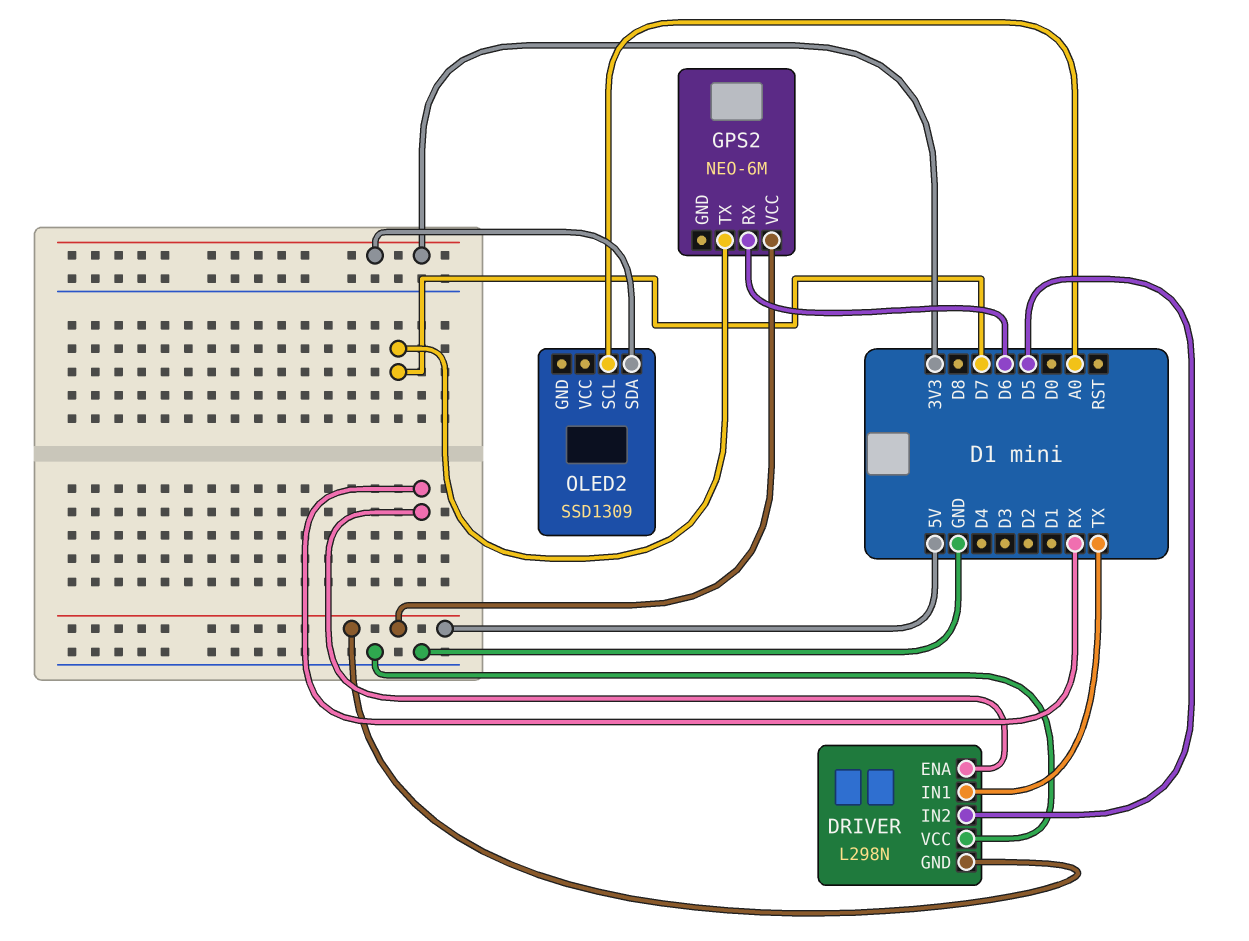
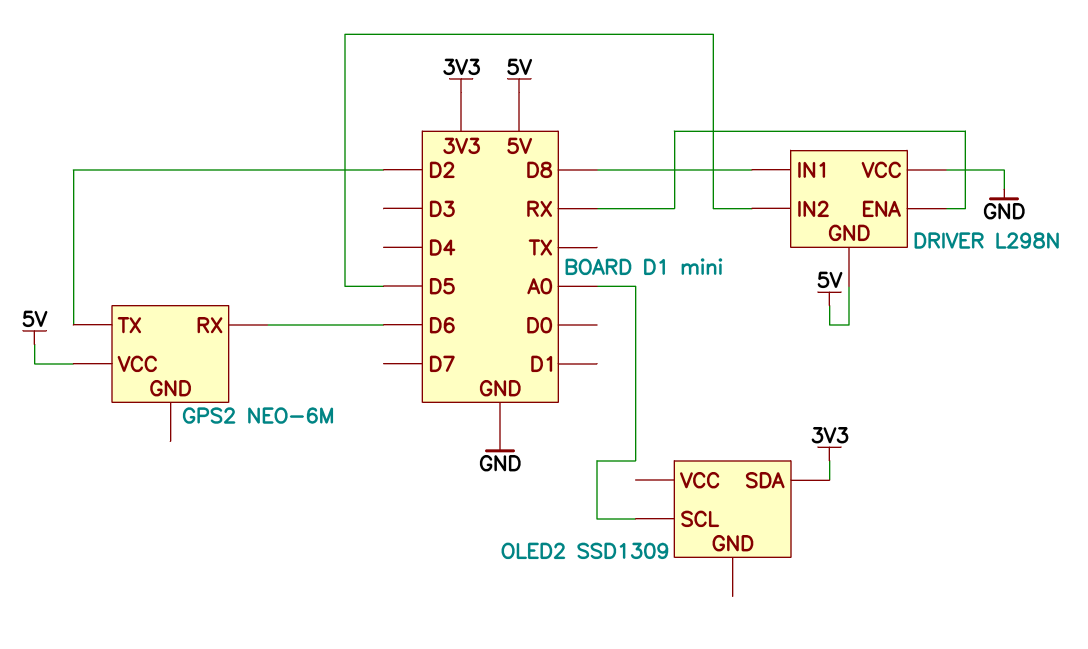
DRIVER pin IN1: TX -> D8
GPS2 pin TX: D7 -> D2

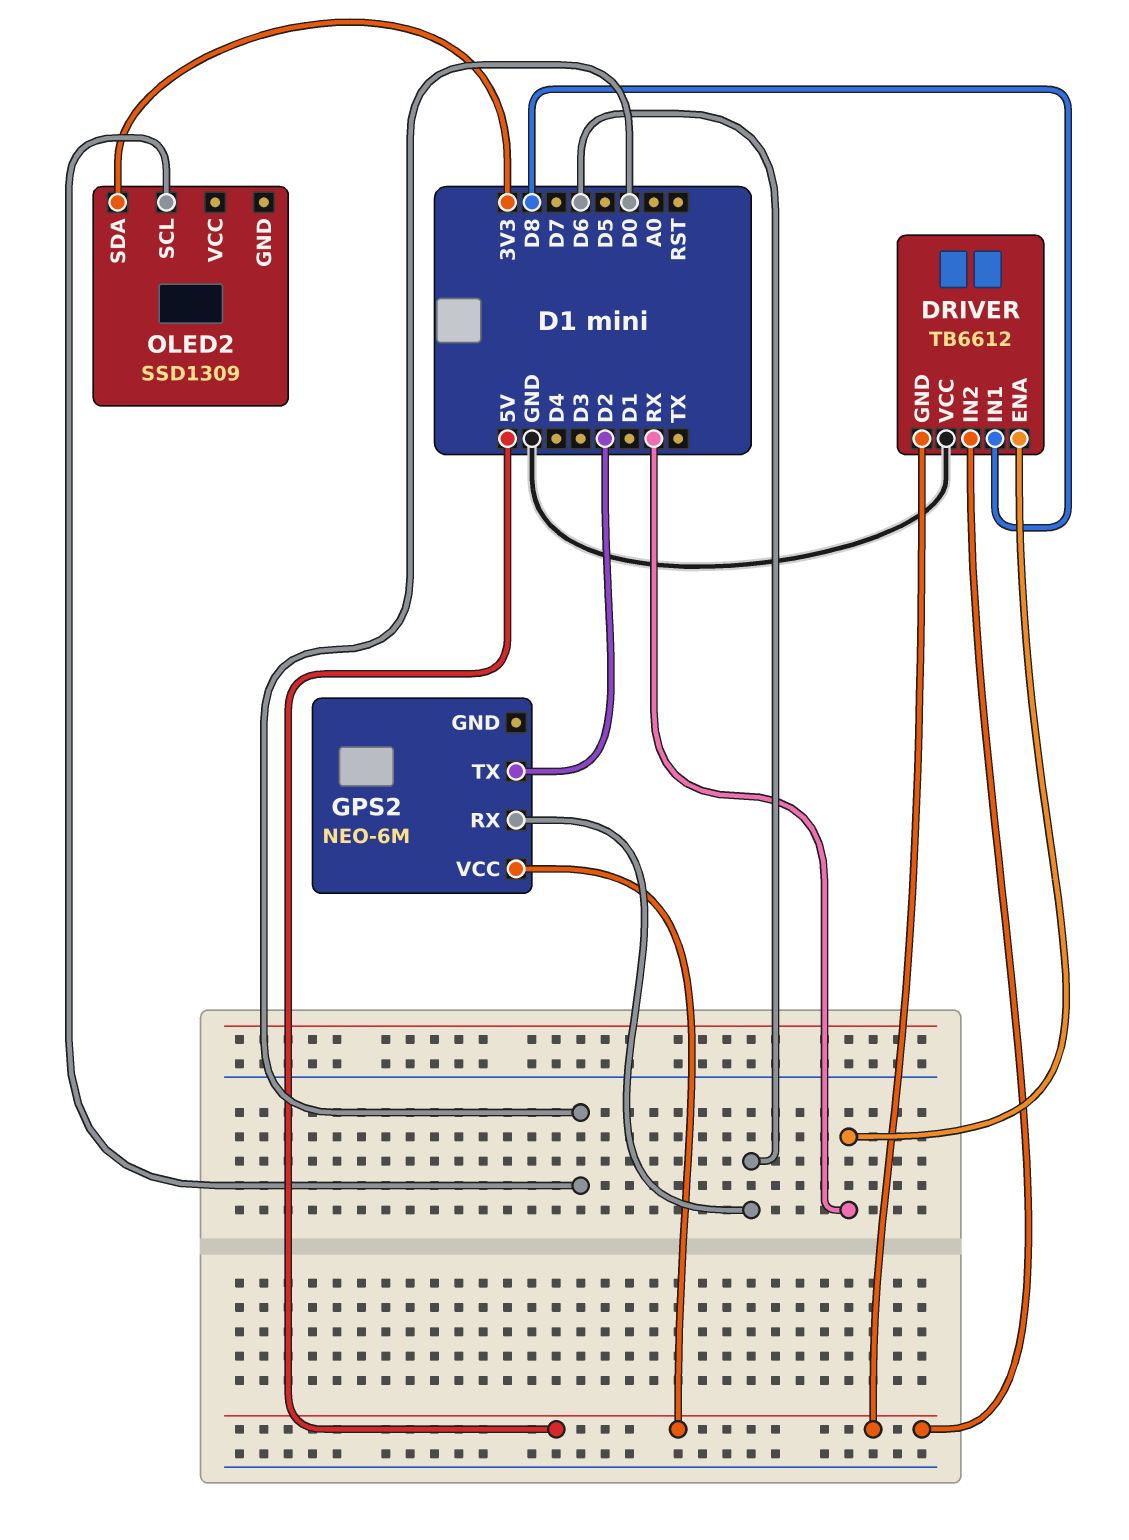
DRIVER: L298N -> TB6612
DRIVER pin IN2: D5 -> 5V
OLED2 pin SCL: A0 -> D0

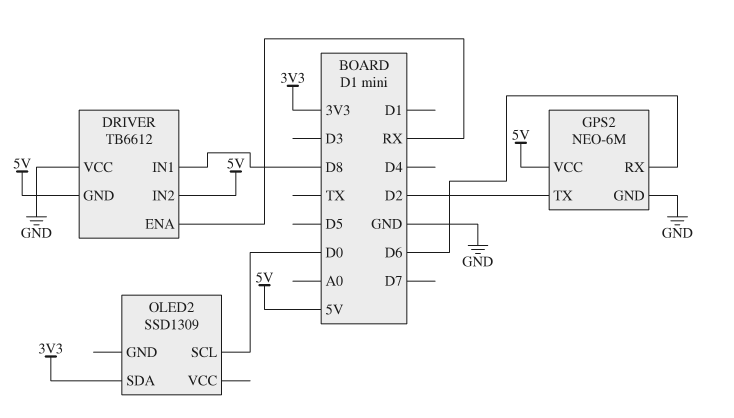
GPS2 pin GND: none -> GND

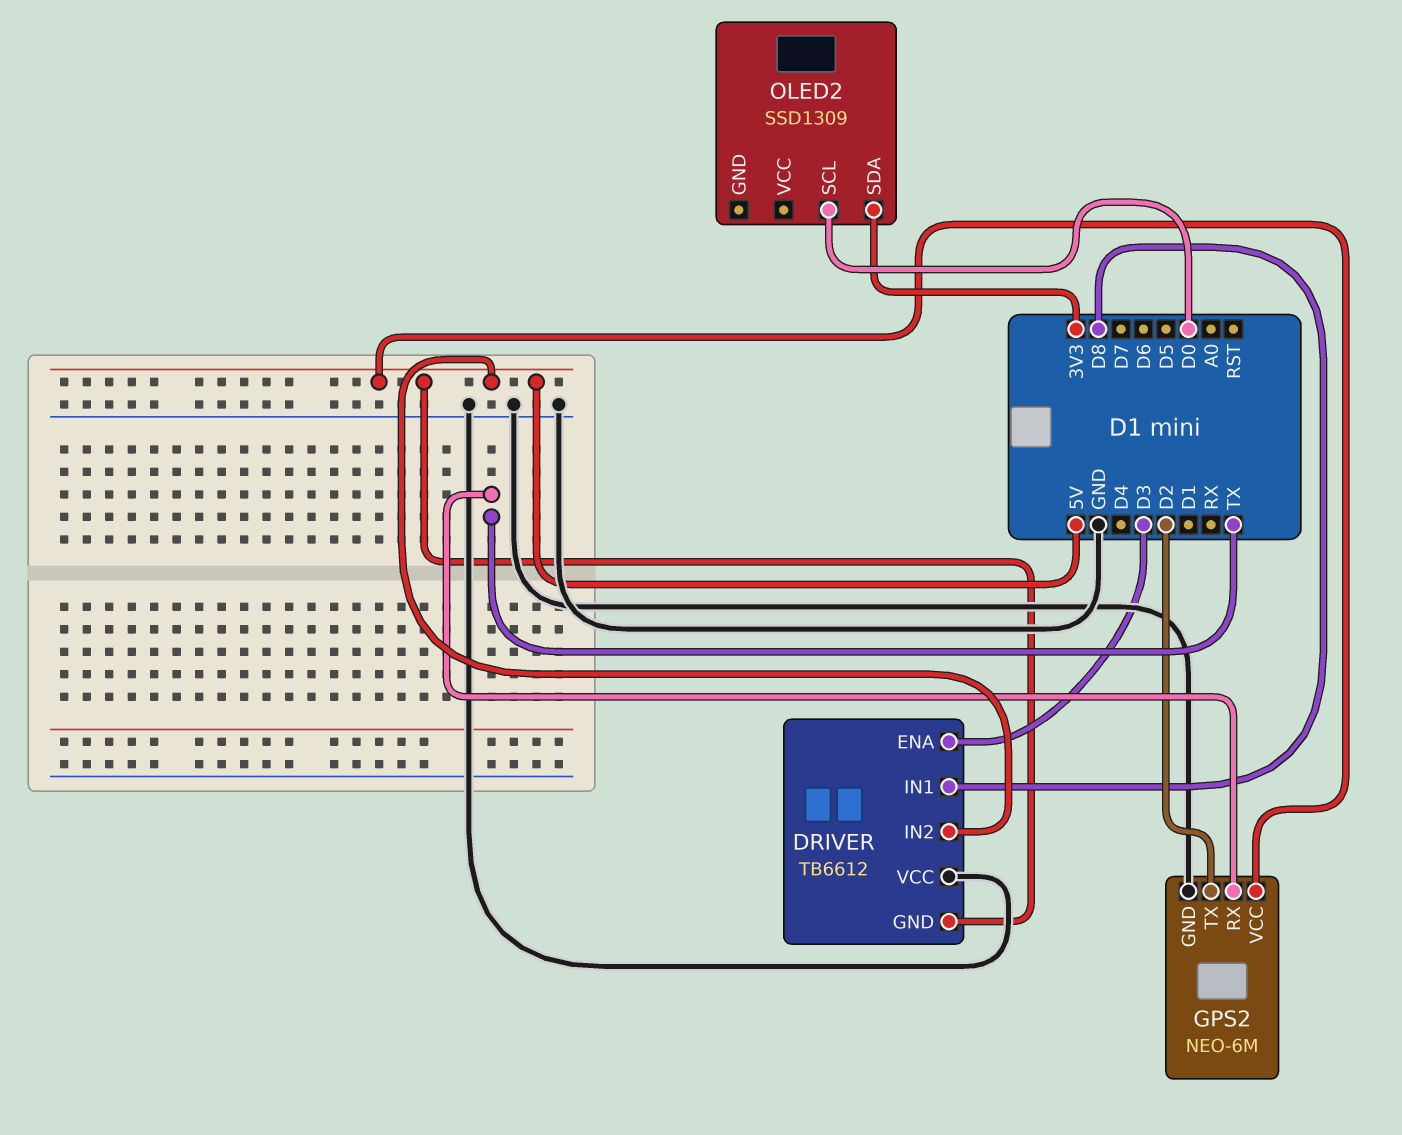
DRIVER pin ENA: RX -> D3
GPS2 pin RX: D6 -> TX

